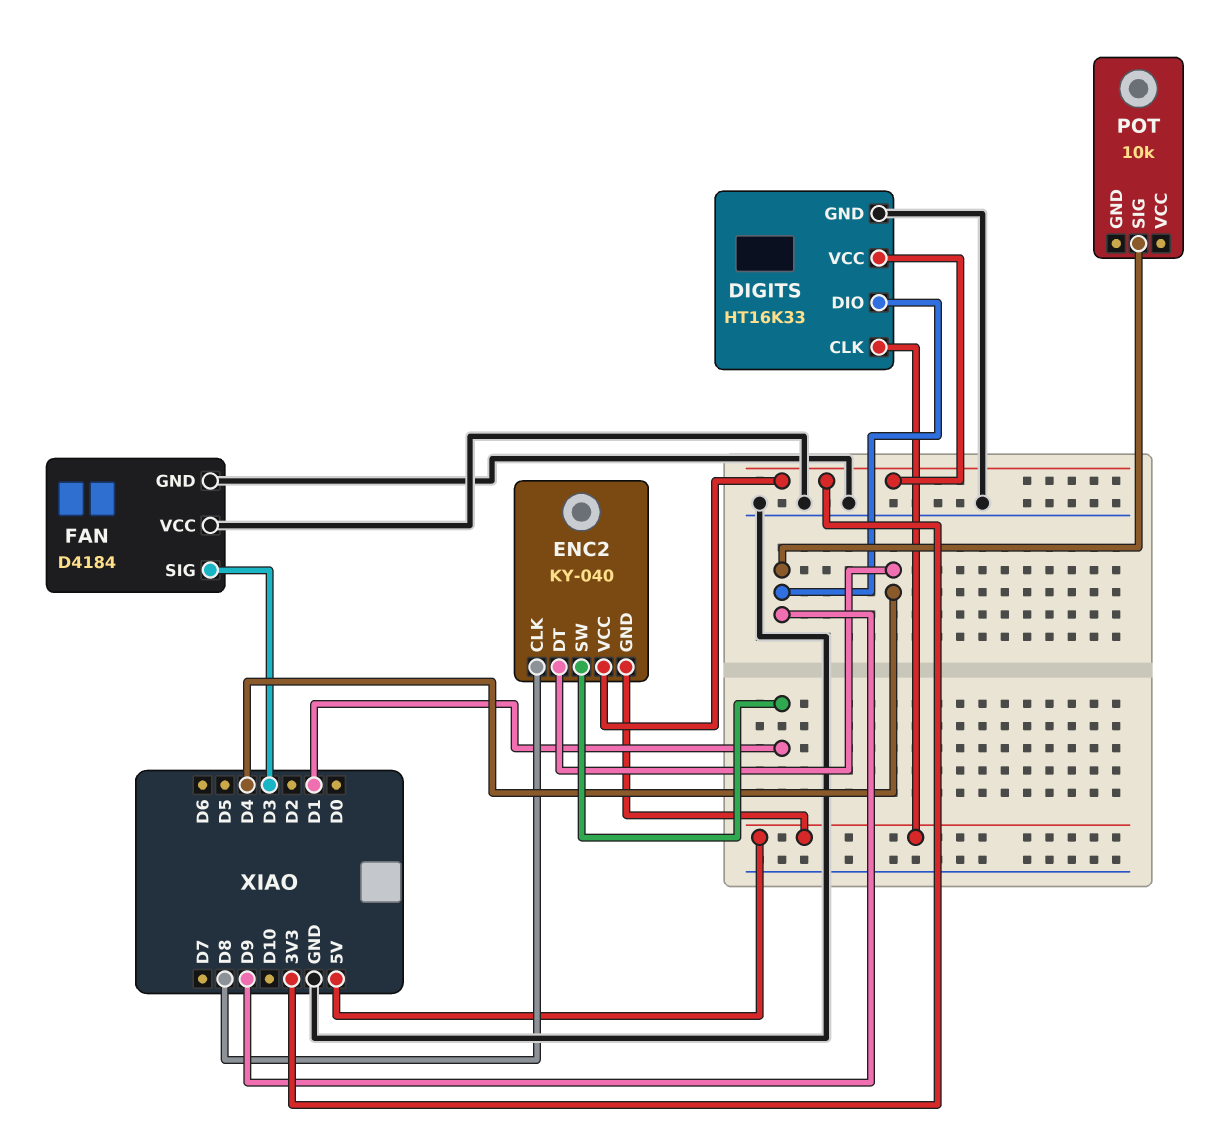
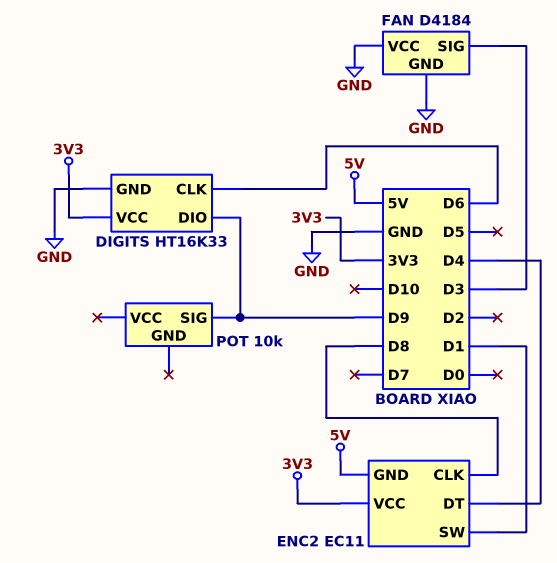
DIGITS pin CLK: 5V -> D6
ENC2: KY-040 -> EC11

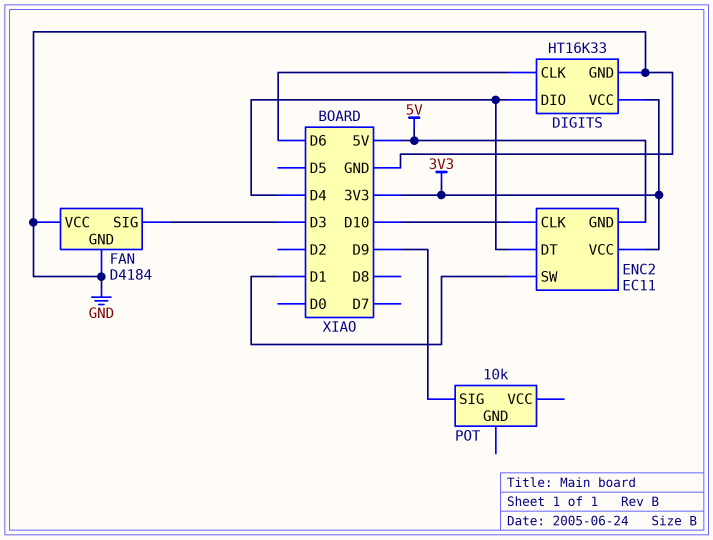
DIGITS pin DIO: D9 -> D4
ENC2 pin CLK: D8 -> D10

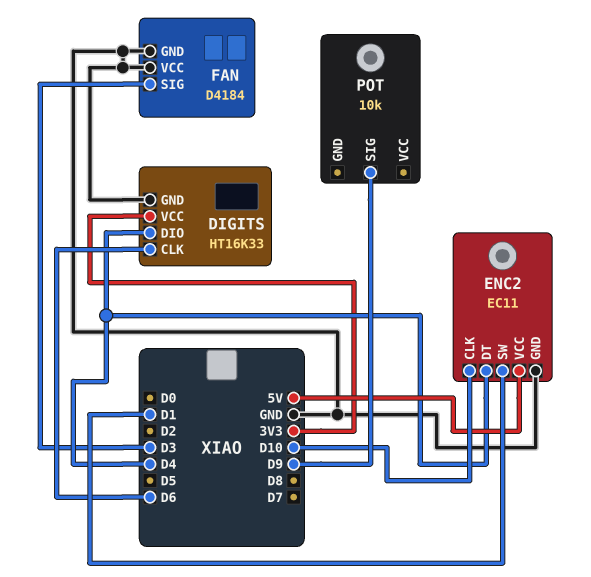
ENC2 pin GND: 5V -> GND
ENC2 pin VCC: 3V3 -> 5V

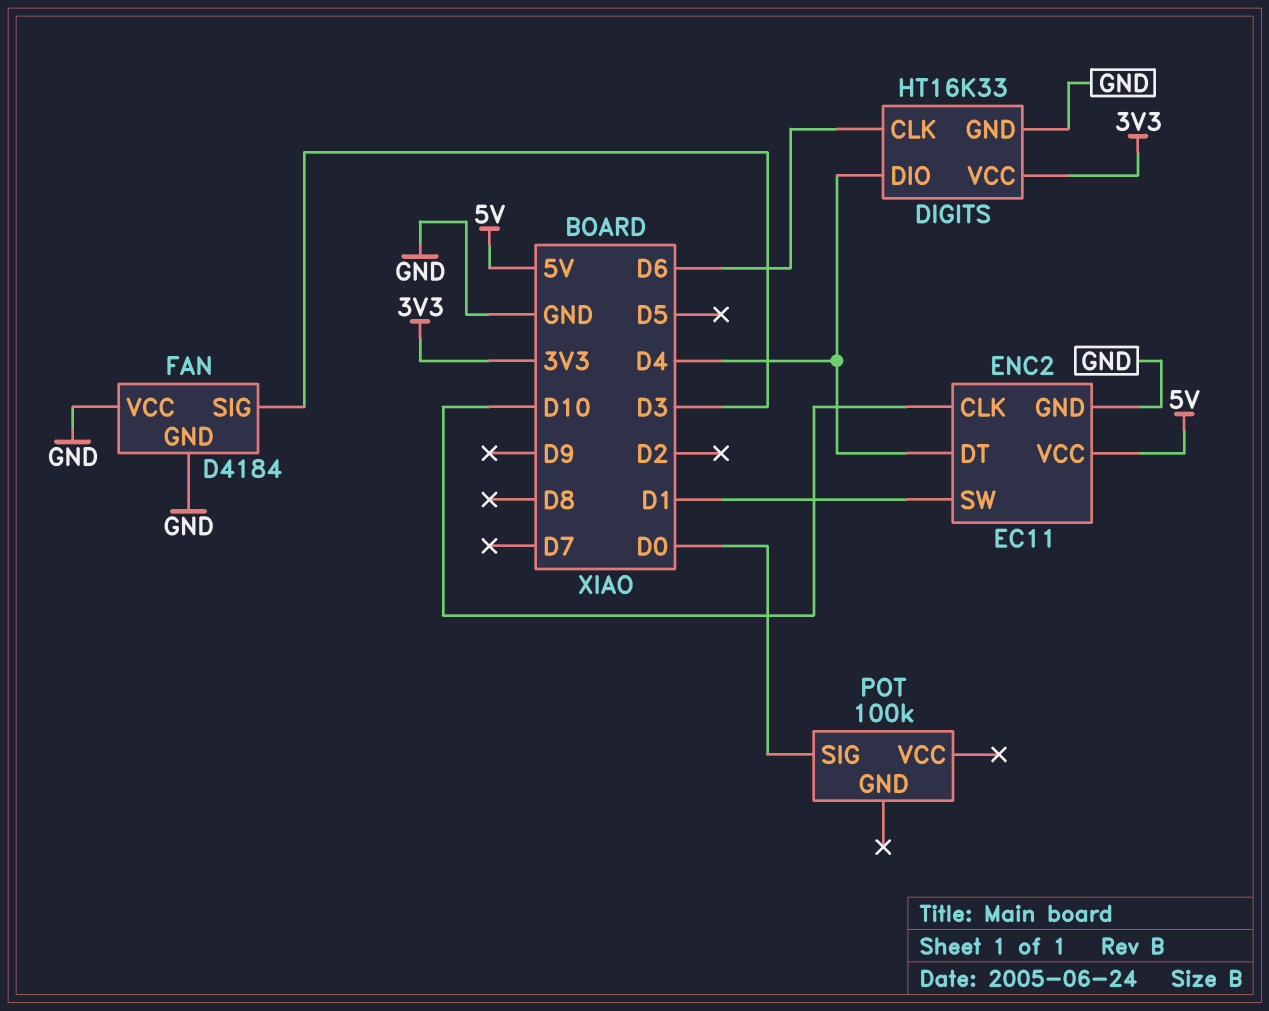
POT: 10k -> 100k
POT pin SIG: D9 -> D0

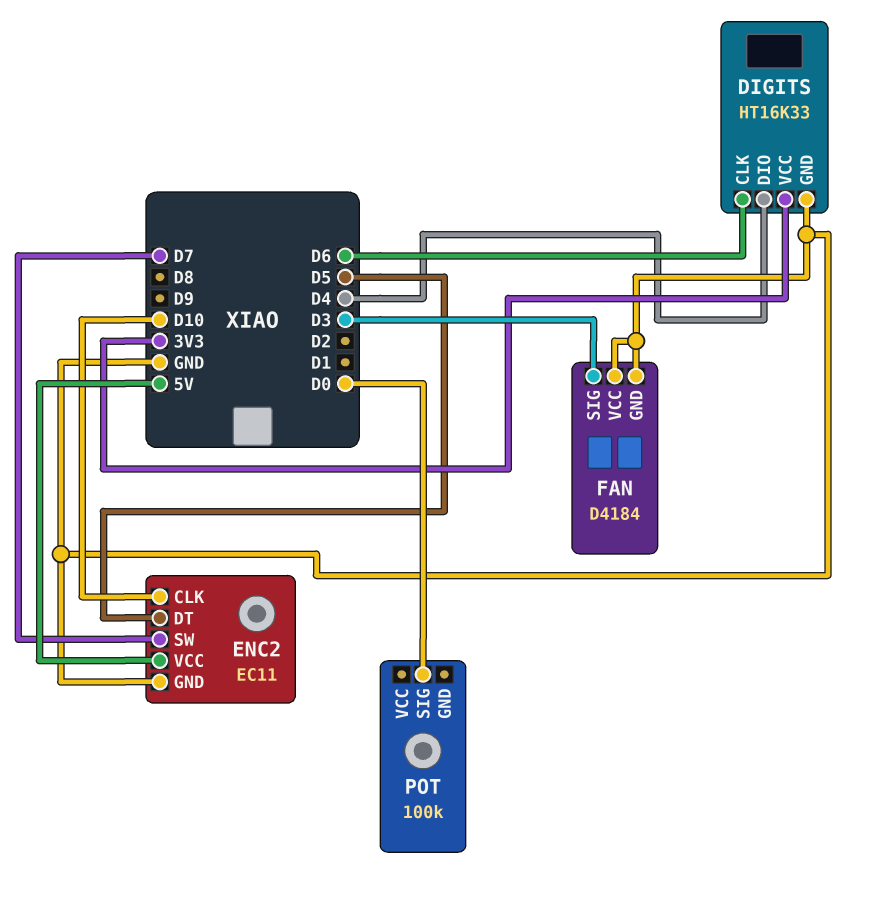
ENC2 pin DT: D4 -> D5
ENC2 pin SW: D1 -> D7

